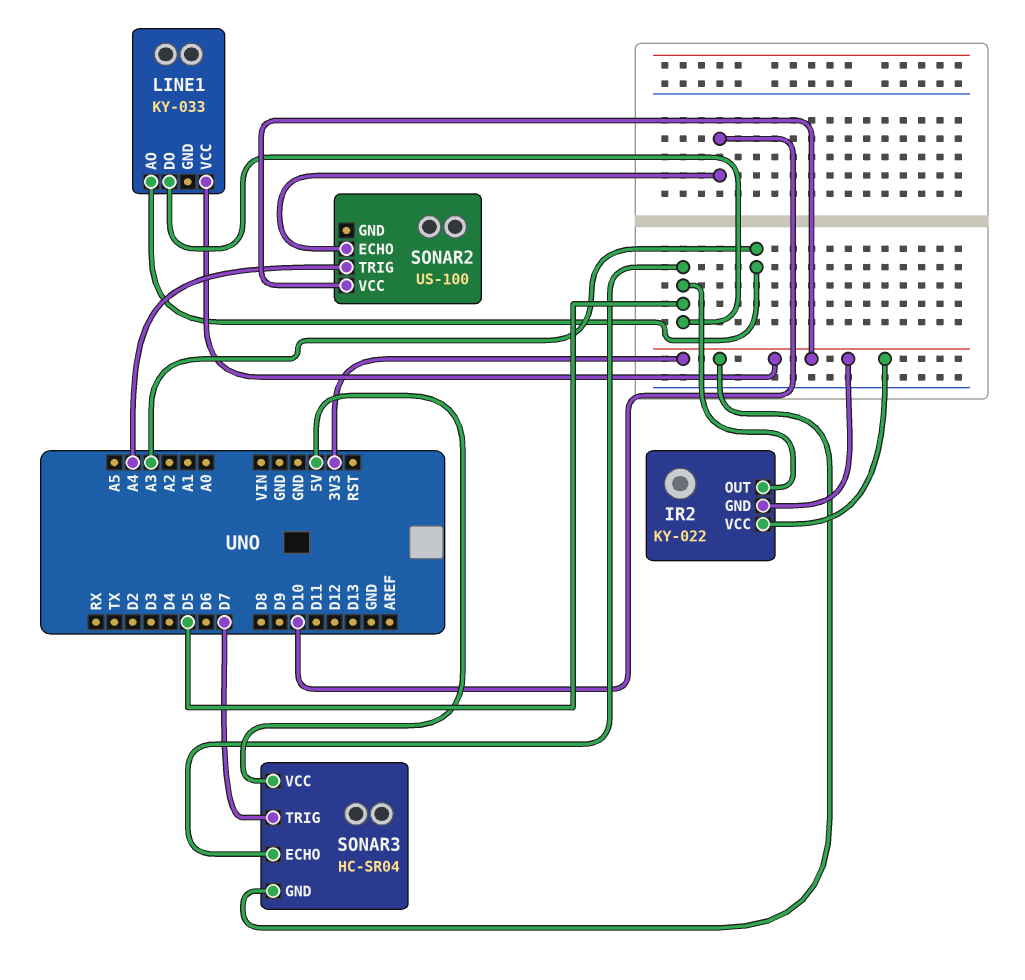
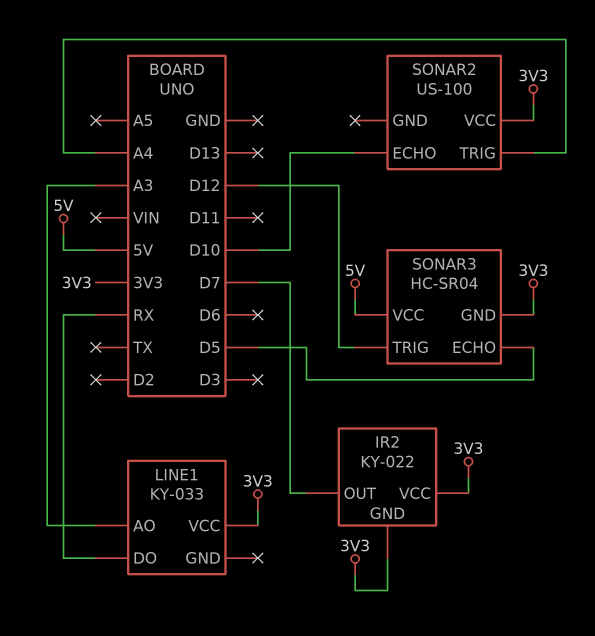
IR2 pin OUT: D5 -> D7
LINE1 pin DO: D5 -> RX
SONAR3 pin TRIG: D7 -> D12

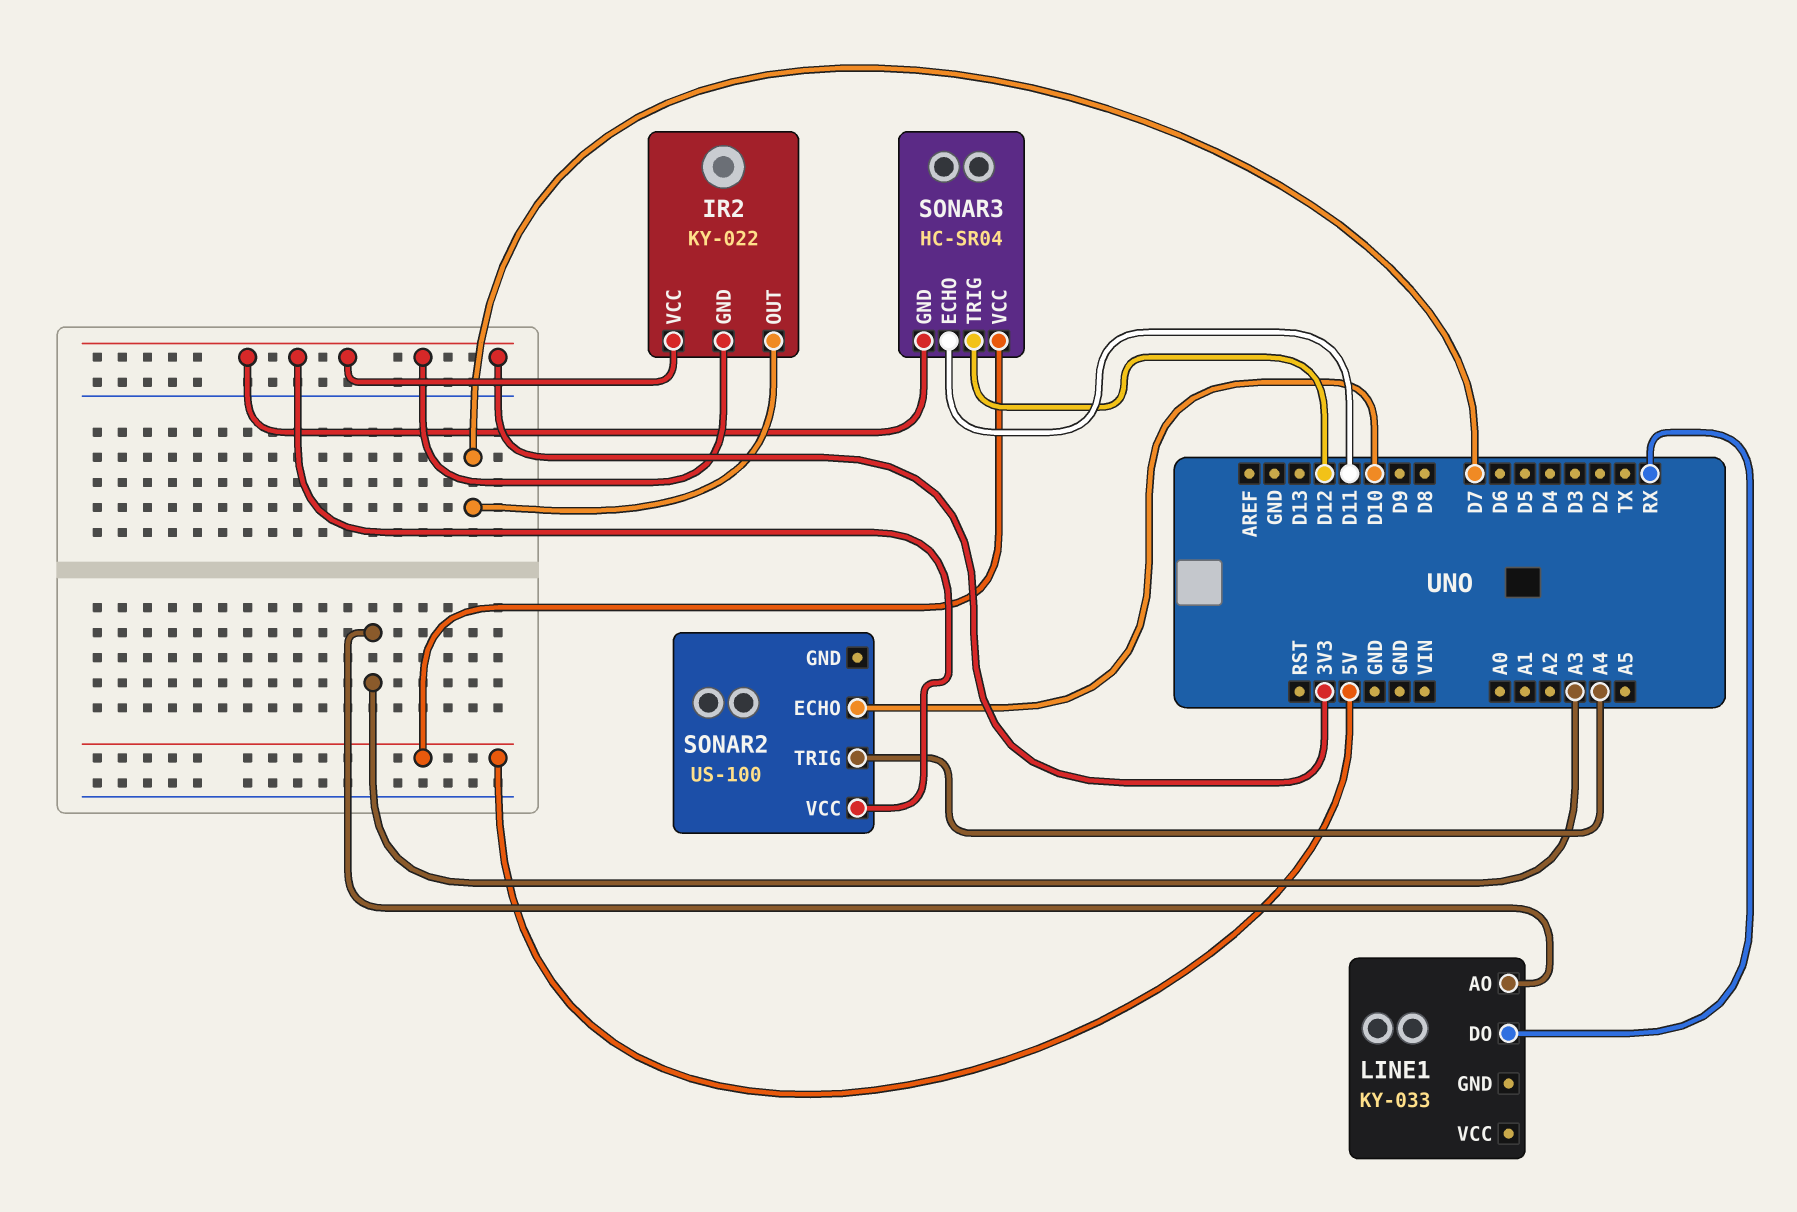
LINE1 pin VCC: 3V3 -> none
SONAR3 pin ECHO: D5 -> D11

